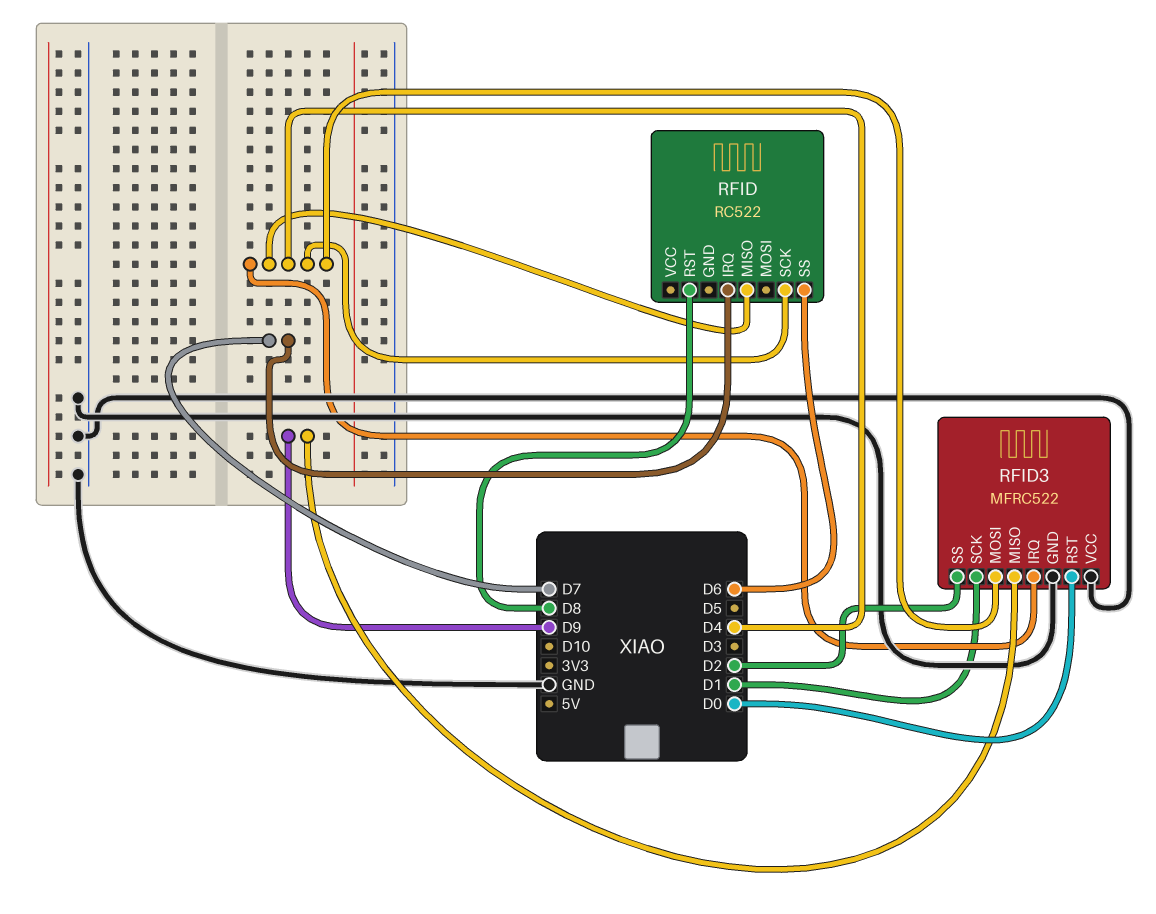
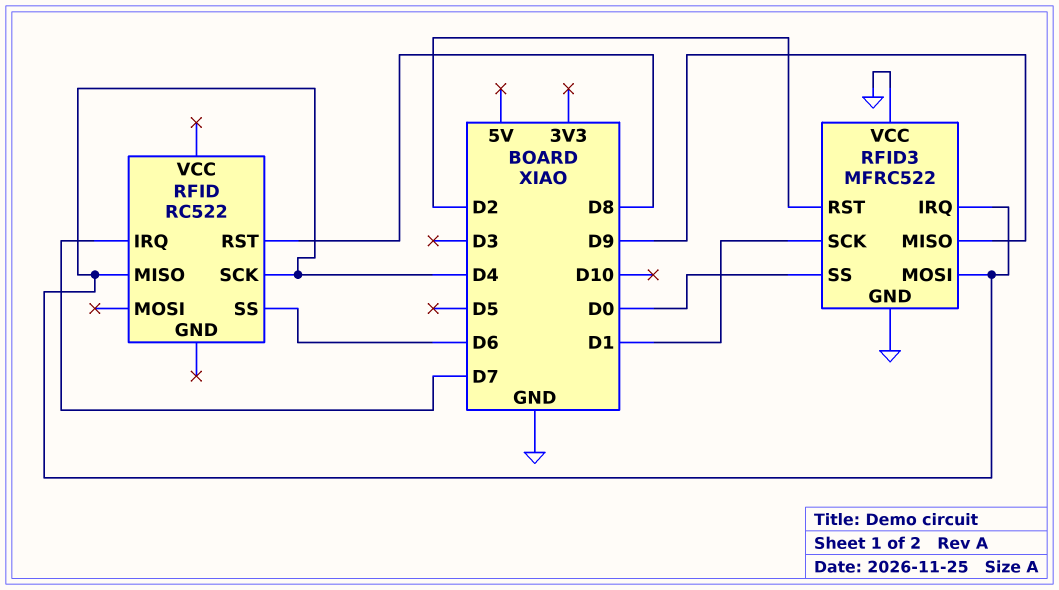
RFID3 pin RST: D0 -> D2
RFID3 pin SS: D2 -> D0

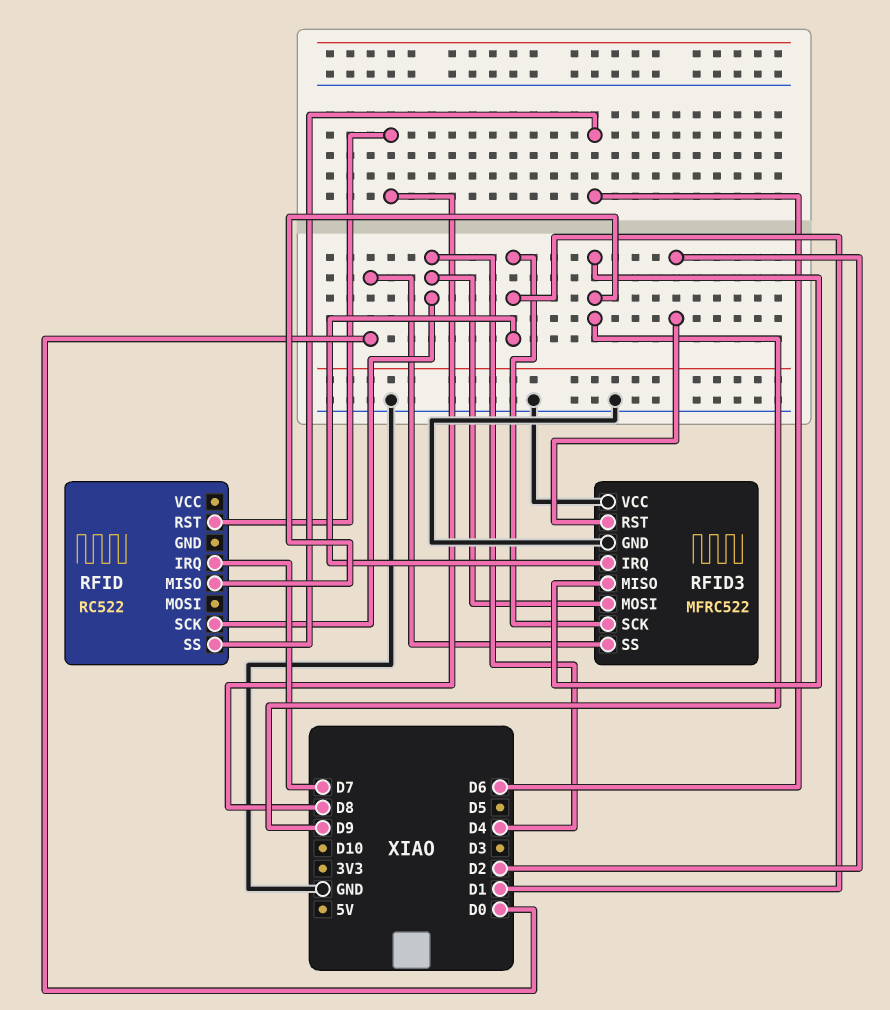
RFID pin MISO: D4 -> D9
RFID3 pin IRQ: D4 -> D1

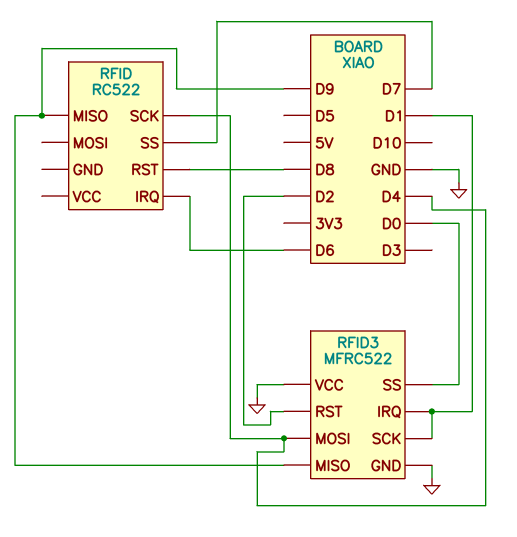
RFID pin IRQ: D7 -> D6
RFID pin SS: D6 -> D7

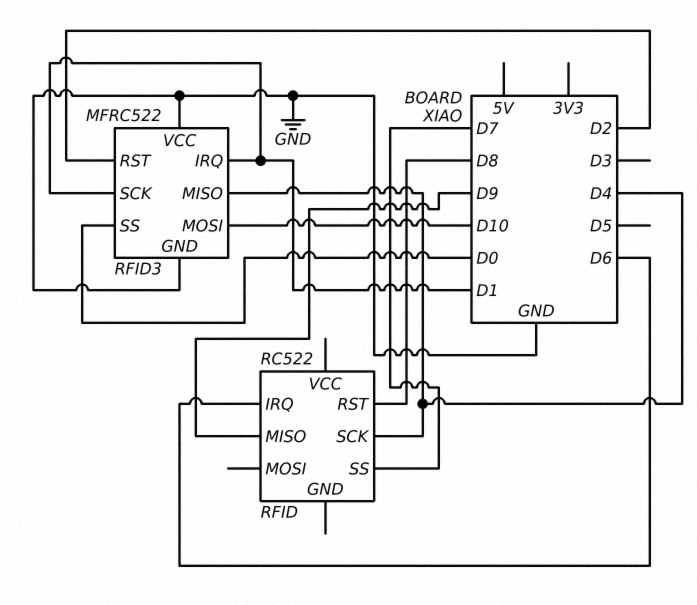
RFID3 pin MISO: D9 -> D4
RFID3 pin MOSI: D4 -> D10

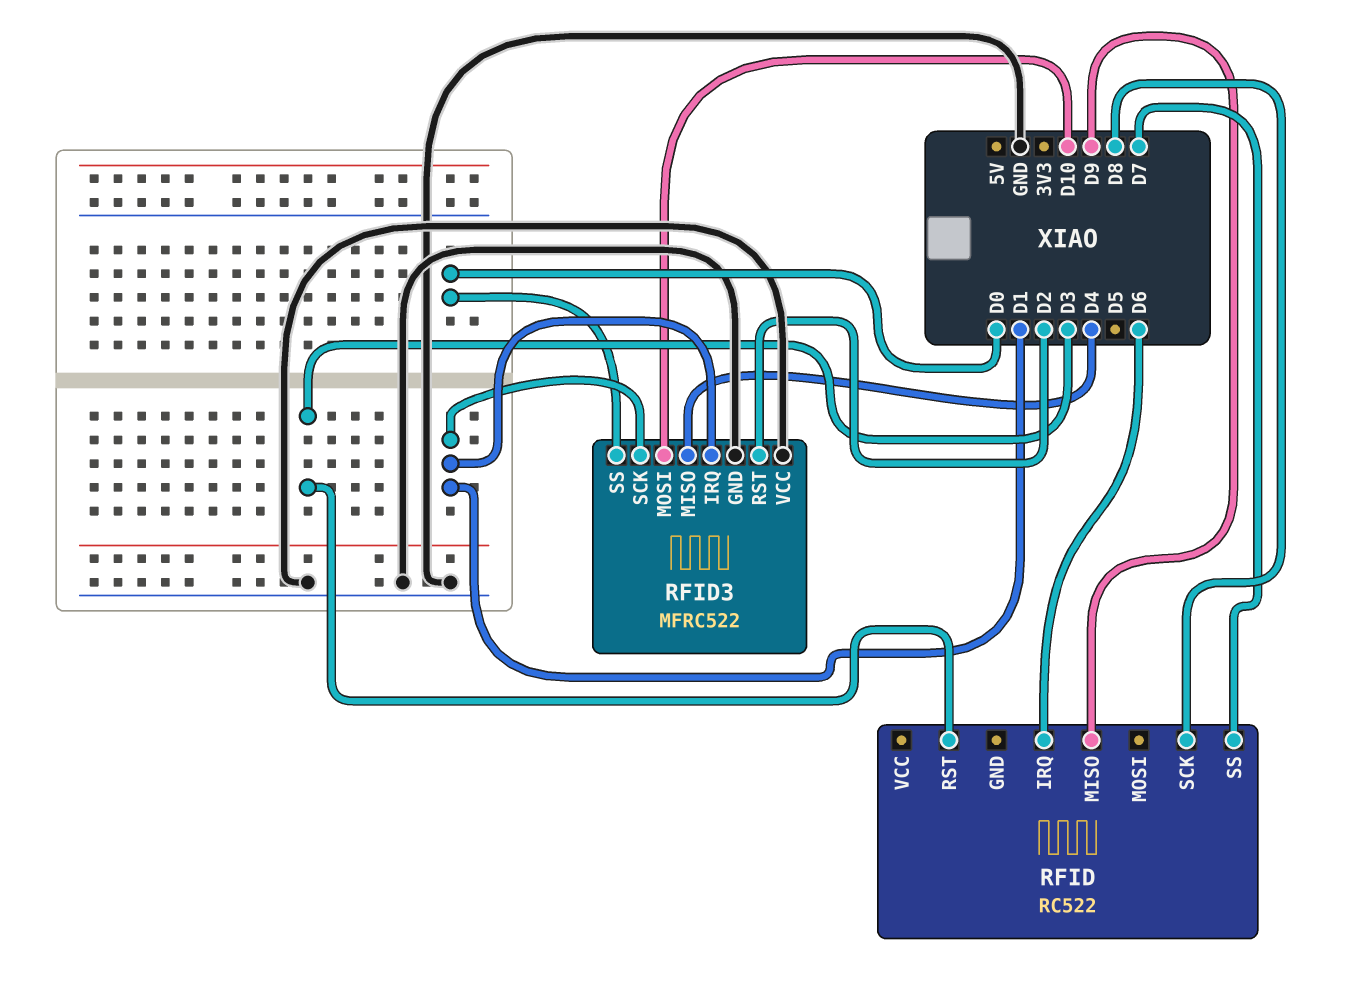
RFID pin RST: D8 -> D3
RFID pin SCK: D4 -> D8

